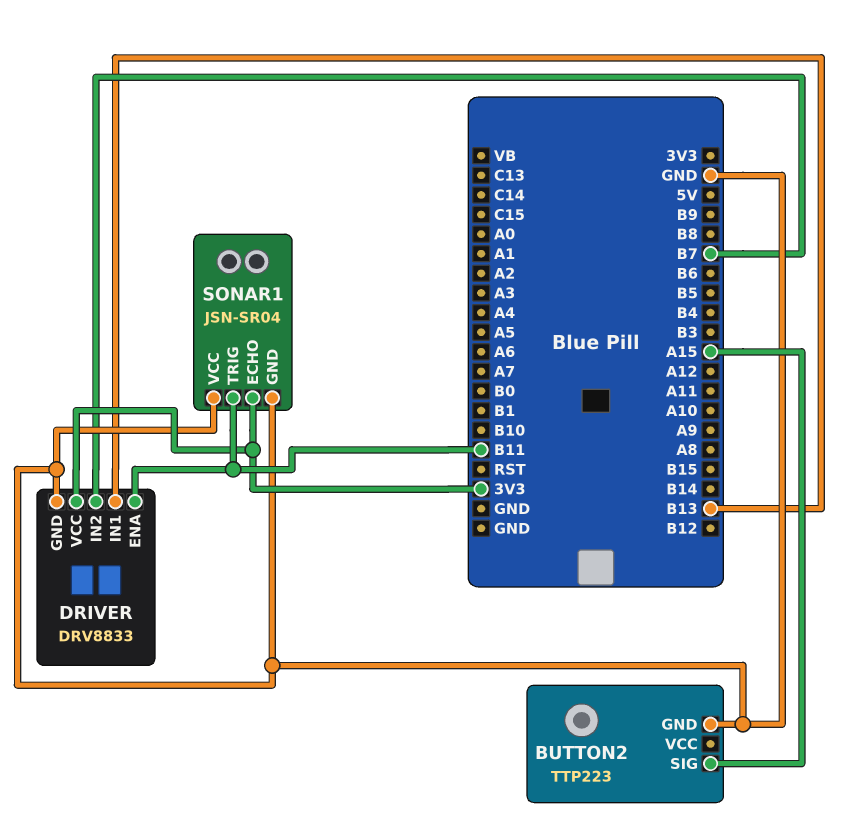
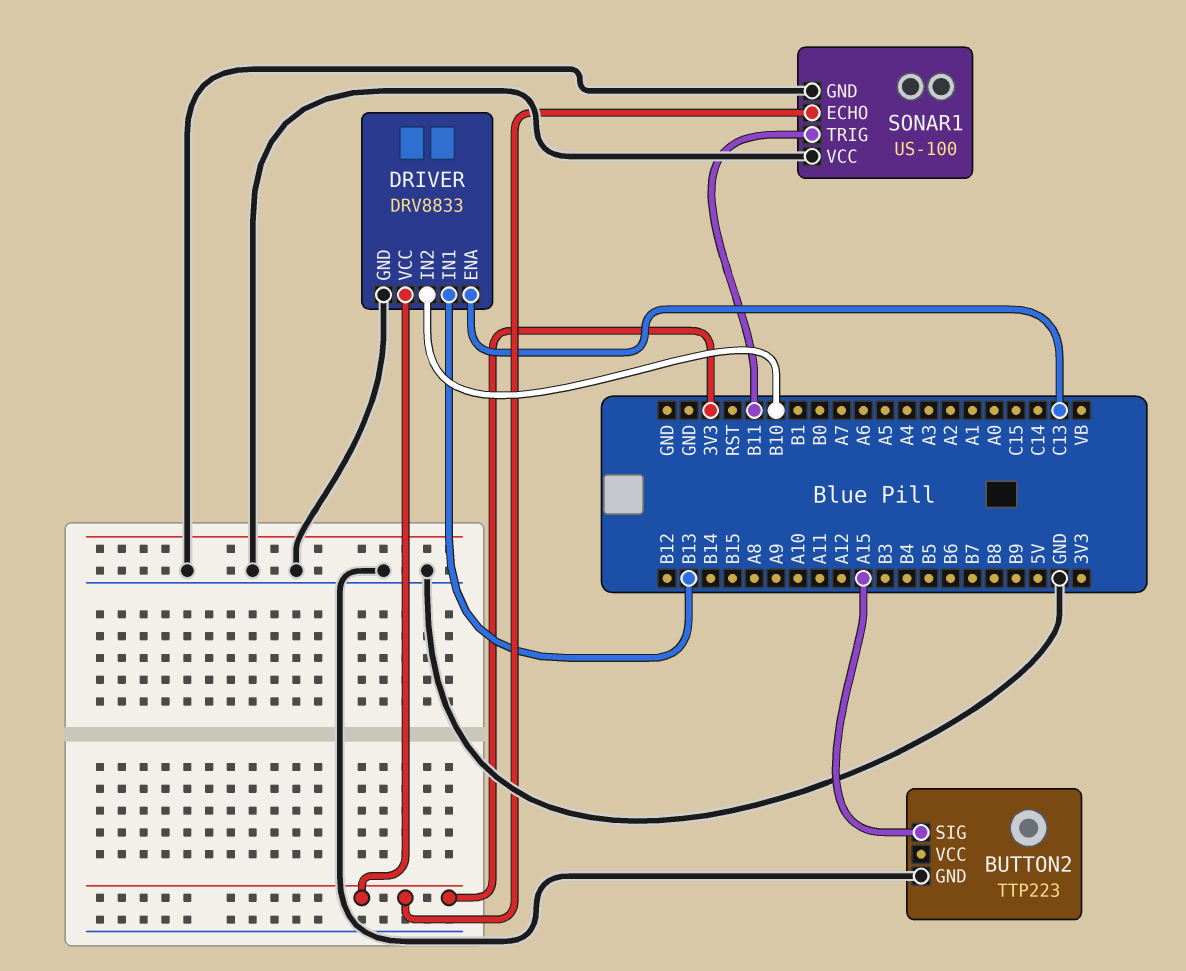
DRIVER pin ENA: B11 -> C13
DRIVER pin IN2: B7 -> B10
SONAR1: JSN-SR04 -> US-100

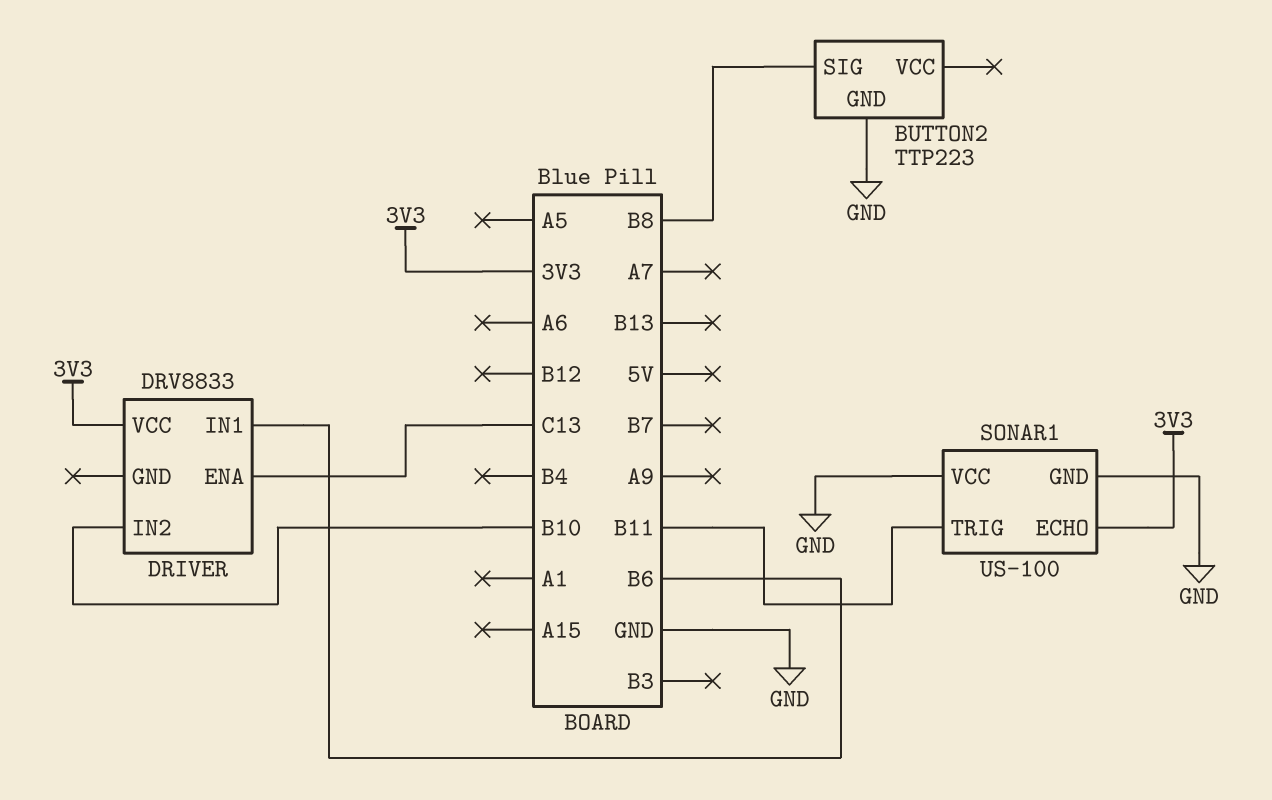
BUTTON2 pin SIG: A15 -> B8
DRIVER pin GND: GND -> none
DRIVER pin IN1: B13 -> B6

